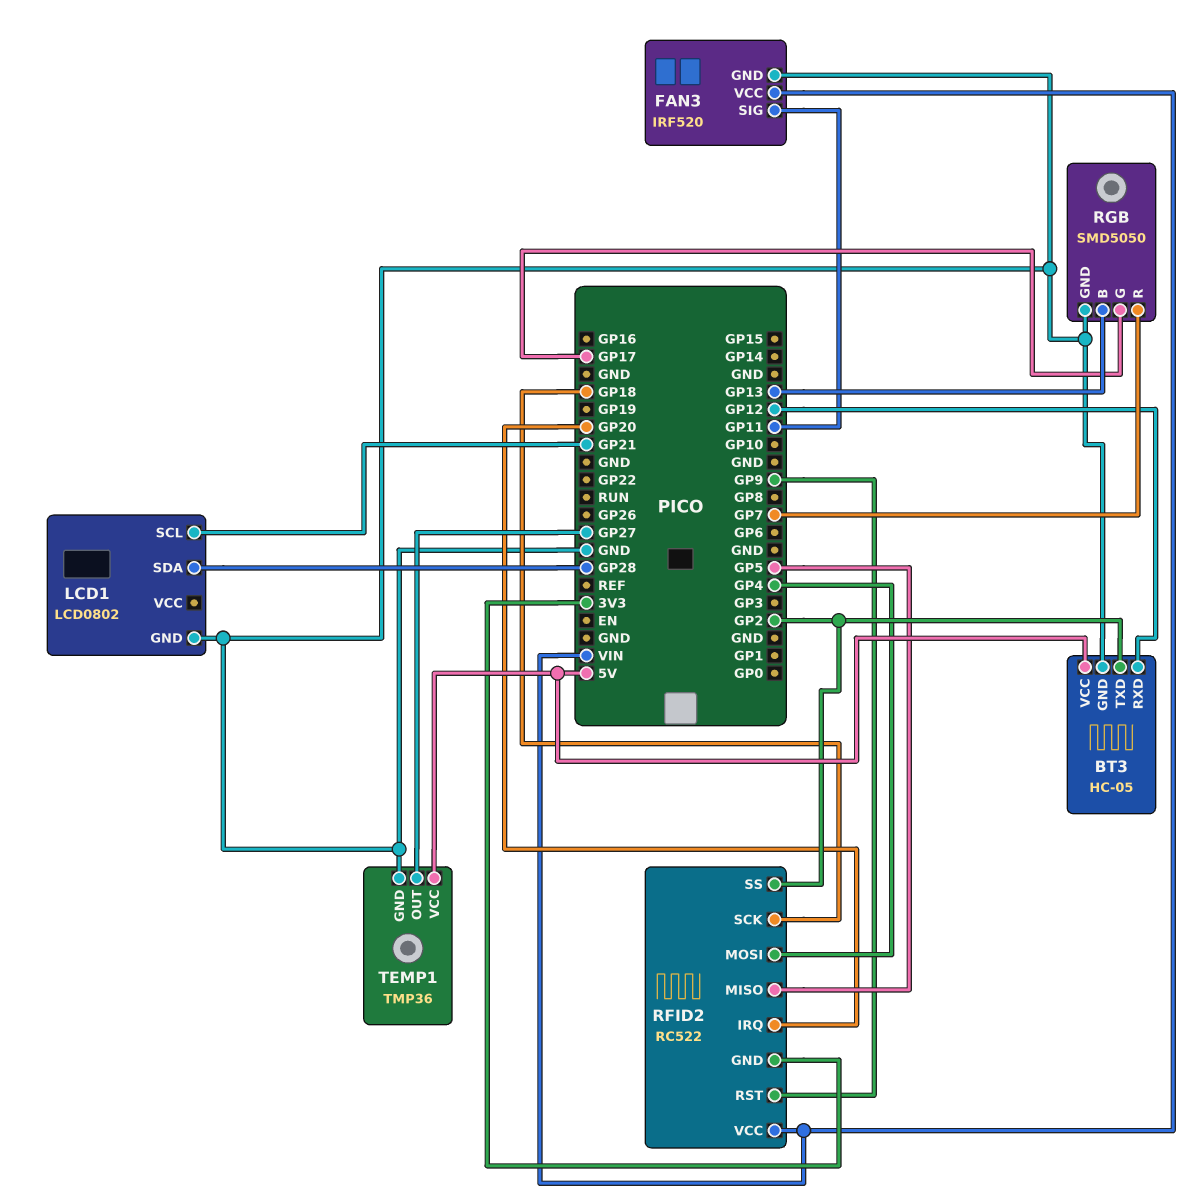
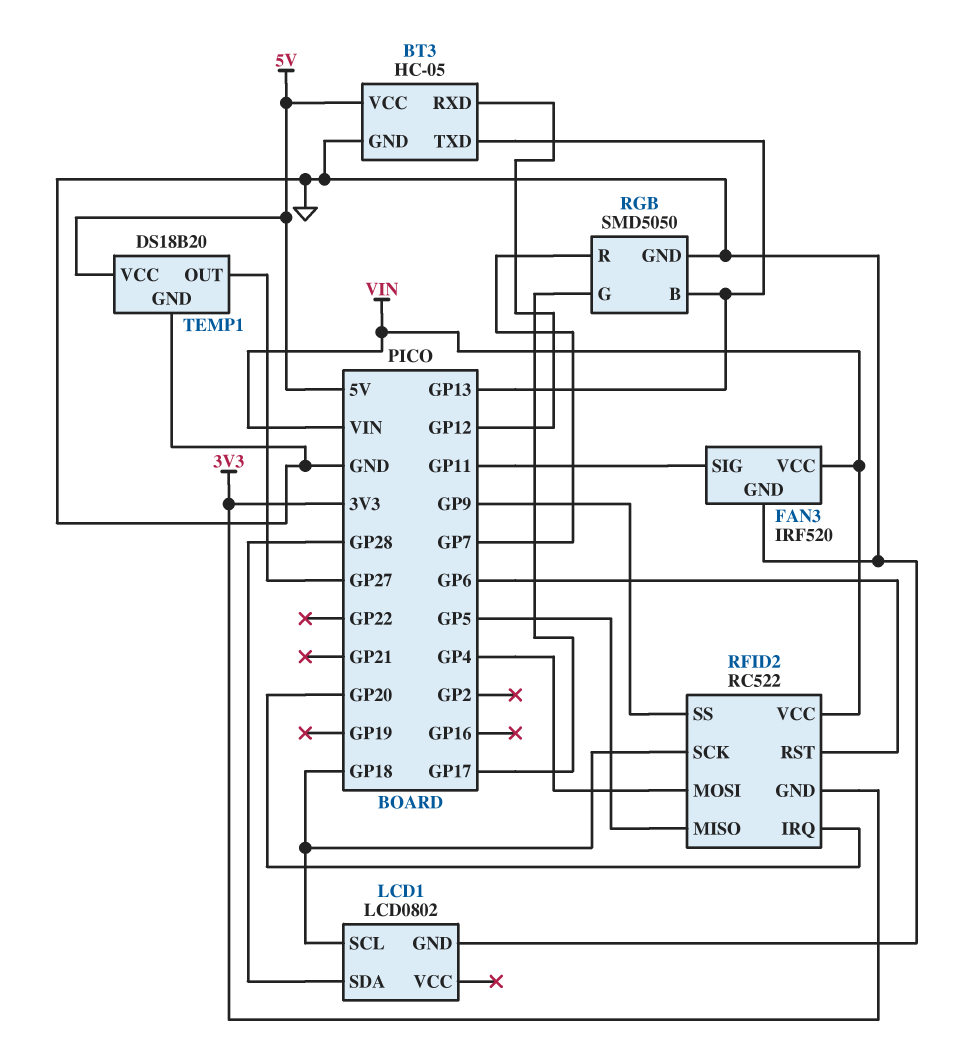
BT3 pin TXD: GP2 -> GP13
LCD1 pin SCL: GP21 -> GP18
RFID2 pin RST: GP9 -> GP6
RFID2 pin SS: GP2 -> GP9
TEMP1: TMP36 -> DS18B20

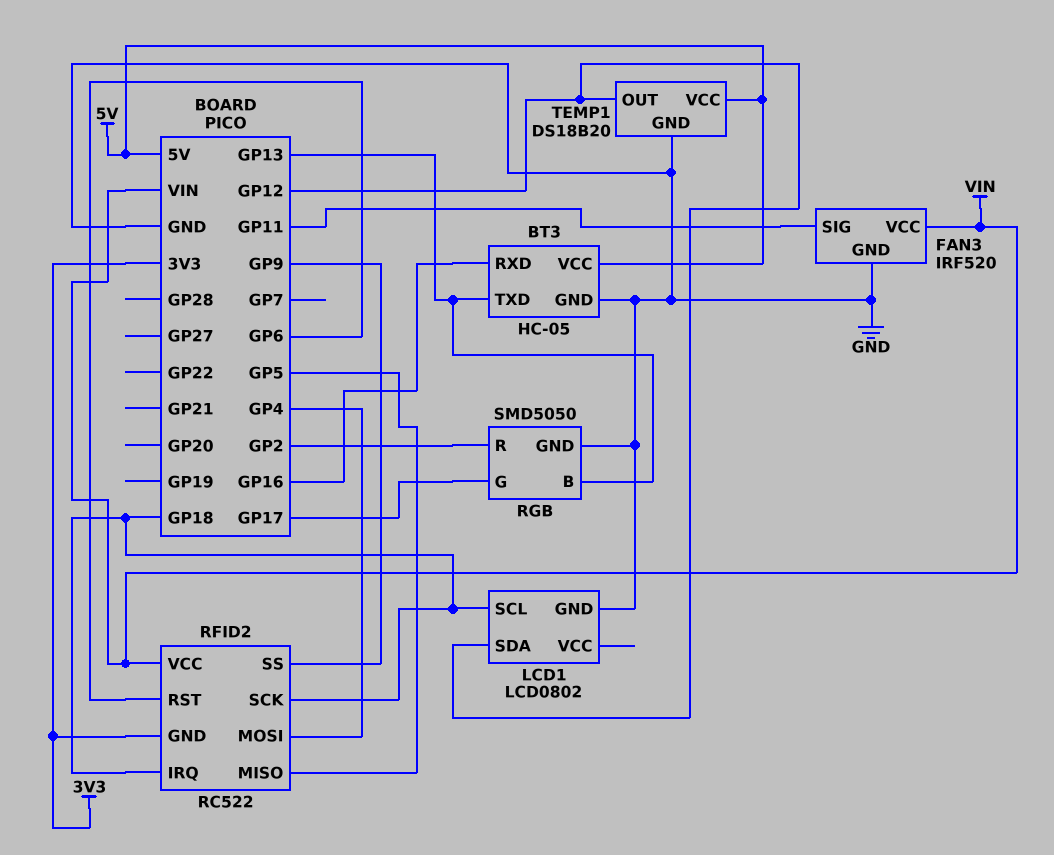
BT3 pin RXD: GP12 -> GP16
LCD1 pin SDA: GP28 -> GP12
RFID2 pin IRQ: GP20 -> GP18
RGB pin R: GP7 -> GP2
TEMP1 pin OUT: GP27 -> GP12

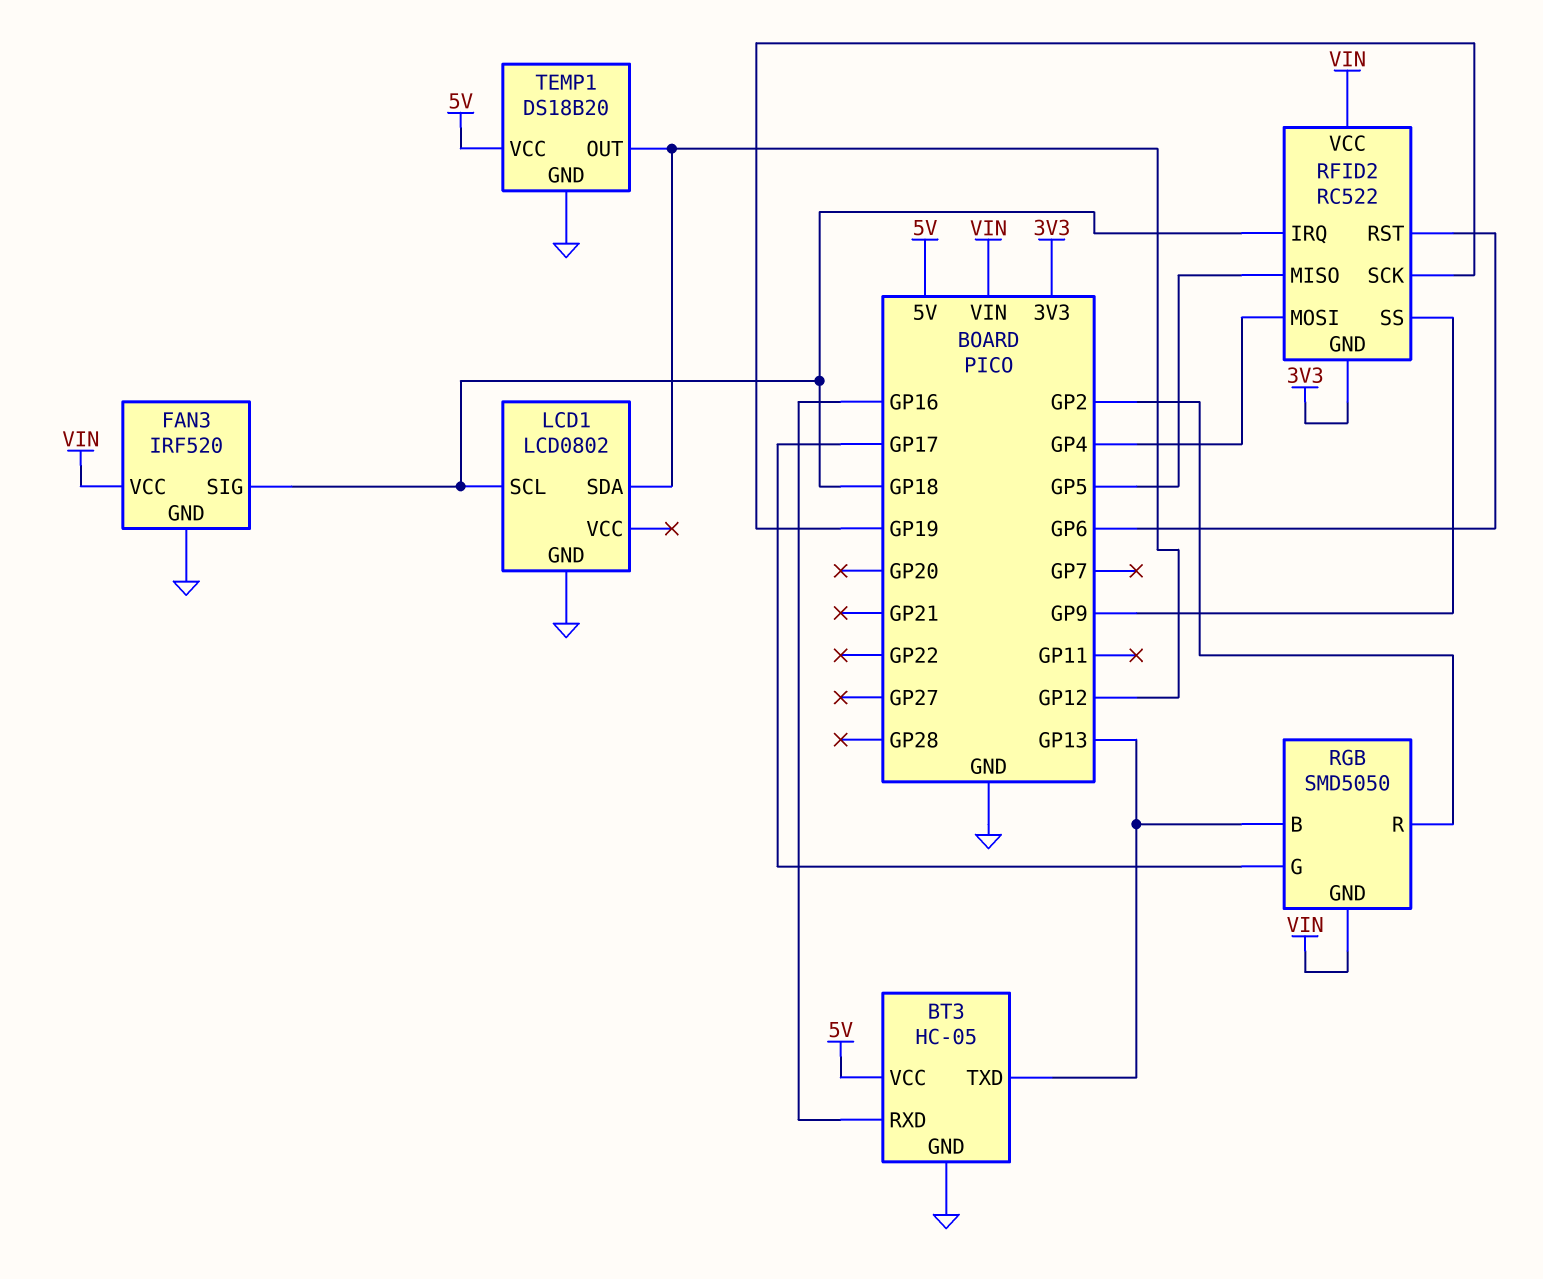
FAN3 pin SIG: GP11 -> GP18
RFID2 pin SCK: GP18 -> GP19
RGB pin GND: GND -> VIN

